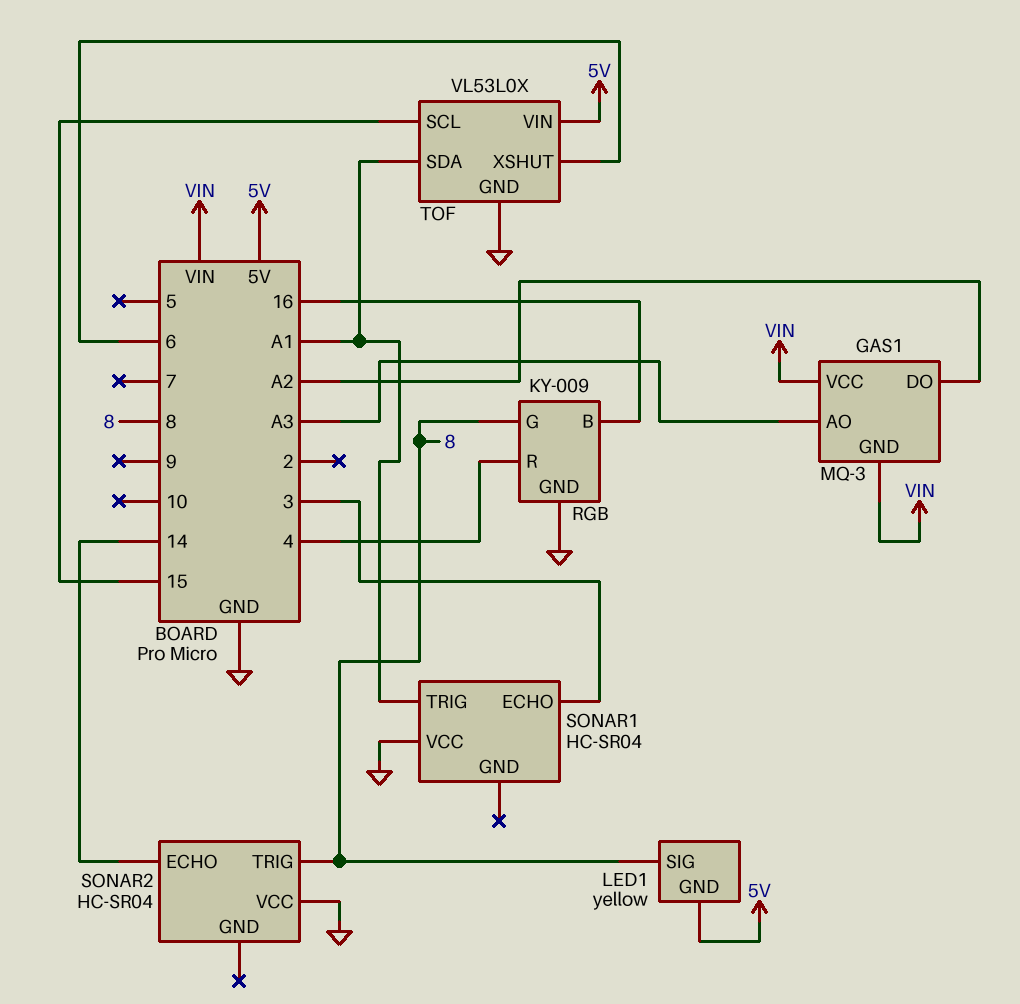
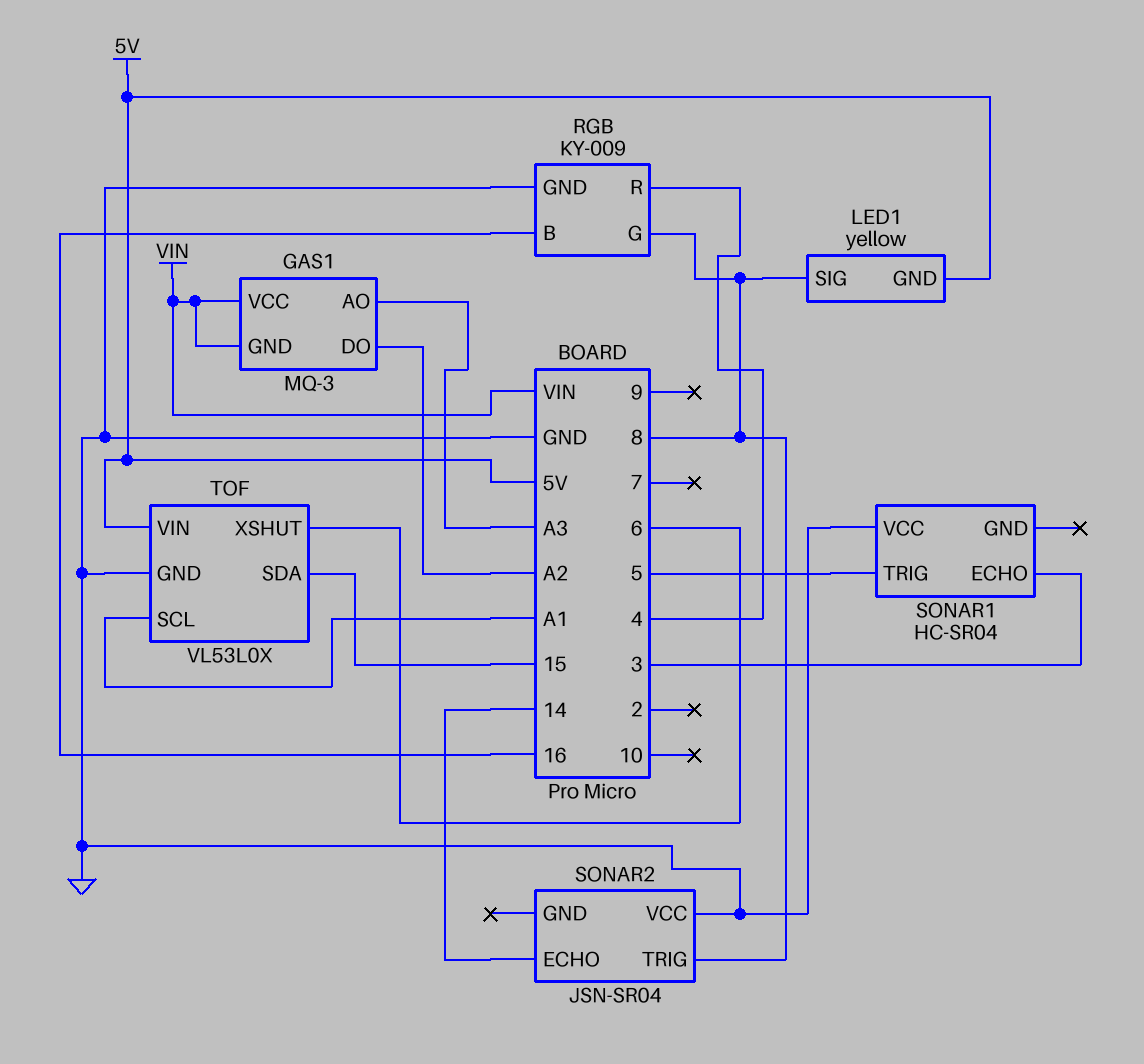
SONAR1 pin TRIG: A1 -> 5
SONAR2: HC-SR04 -> JSN-SR04
TOF pin SCL: 15 -> A1
TOF pin SDA: A1 -> 15

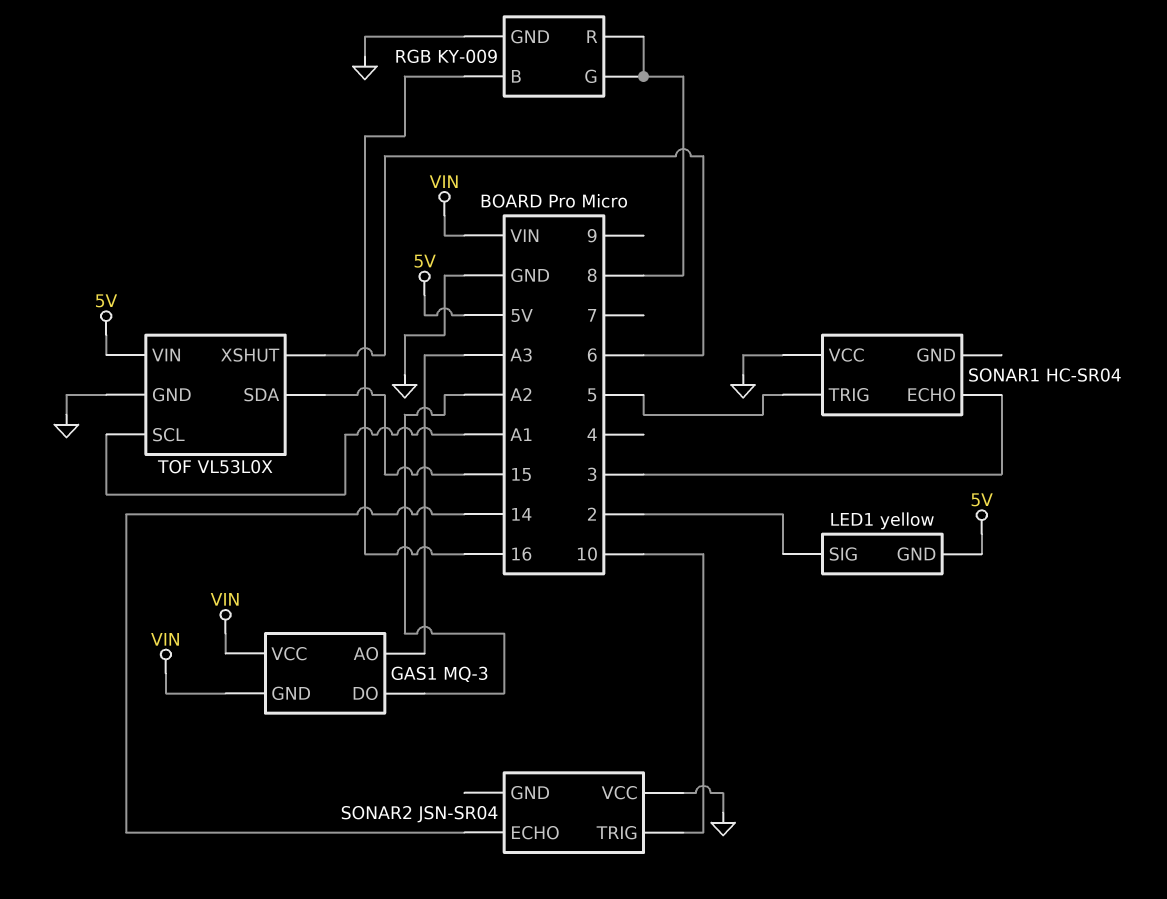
LED1 pin SIG: 8 -> 2
RGB pin R: 4 -> 8
SONAR2 pin TRIG: 8 -> 10

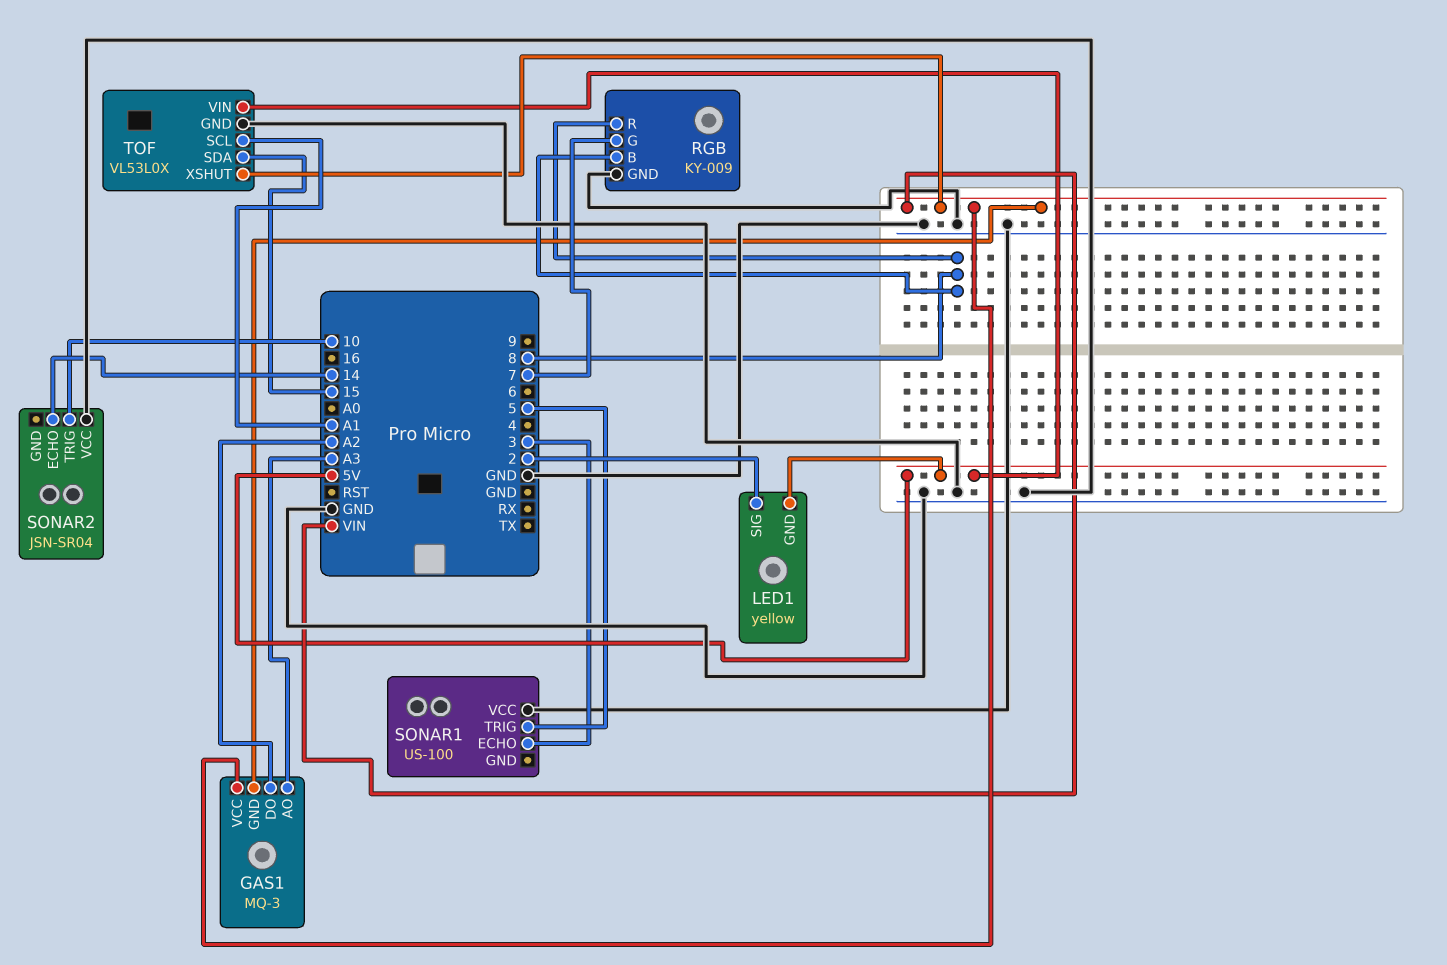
RGB pin B: 16 -> 8
RGB pin G: 8 -> 7
SONAR1: HC-SR04 -> US-100
TOF pin XSHUT: 6 -> VIN

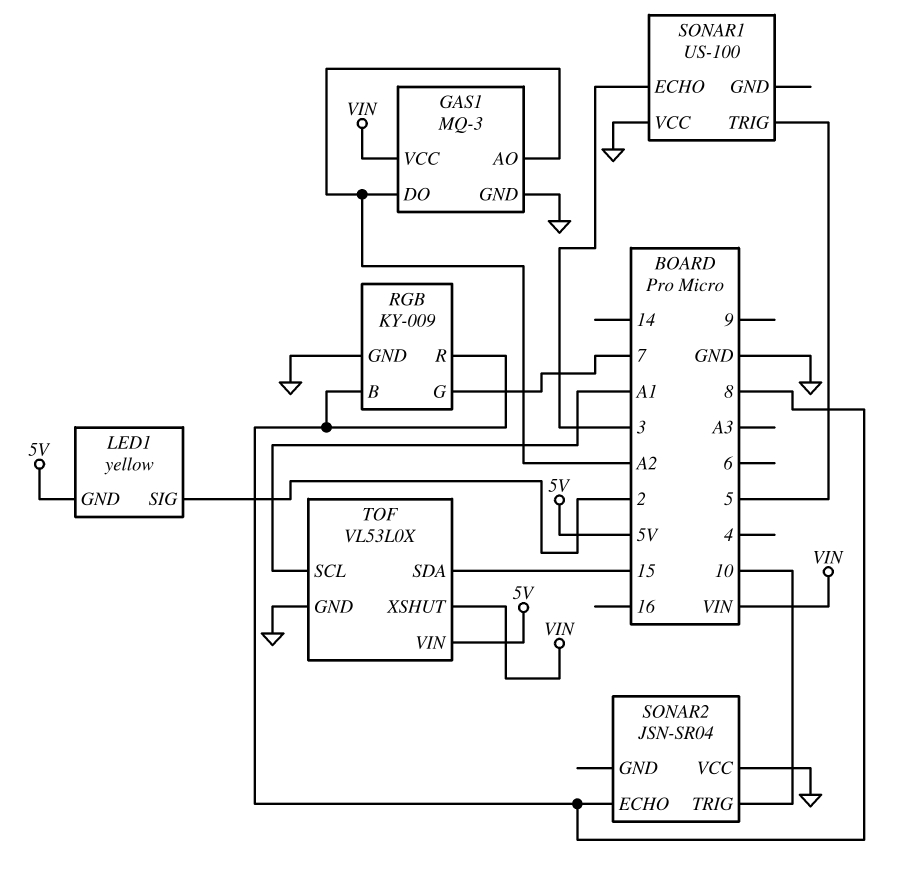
GAS1 pin AO: A3 -> A2
GAS1 pin GND: VIN -> GND
SONAR2 pin ECHO: 14 -> 8

